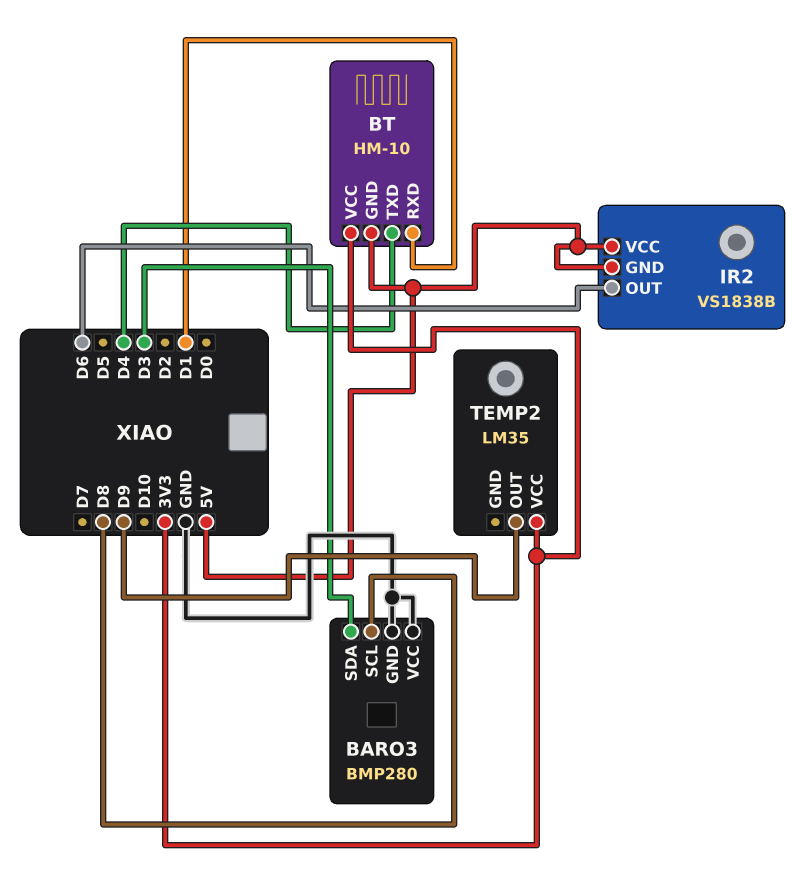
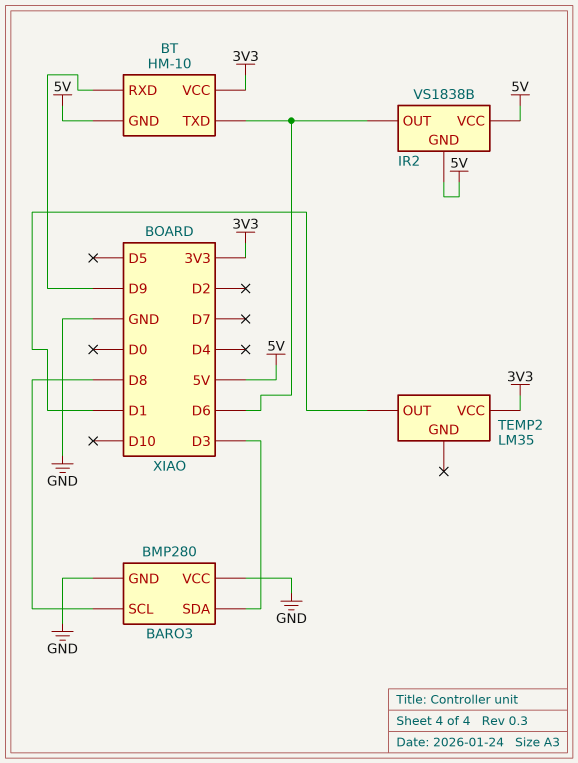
BT pin RXD: D1 -> D9
BT pin TXD: D4 -> D6
TEMP2 pin OUT: D9 -> D1

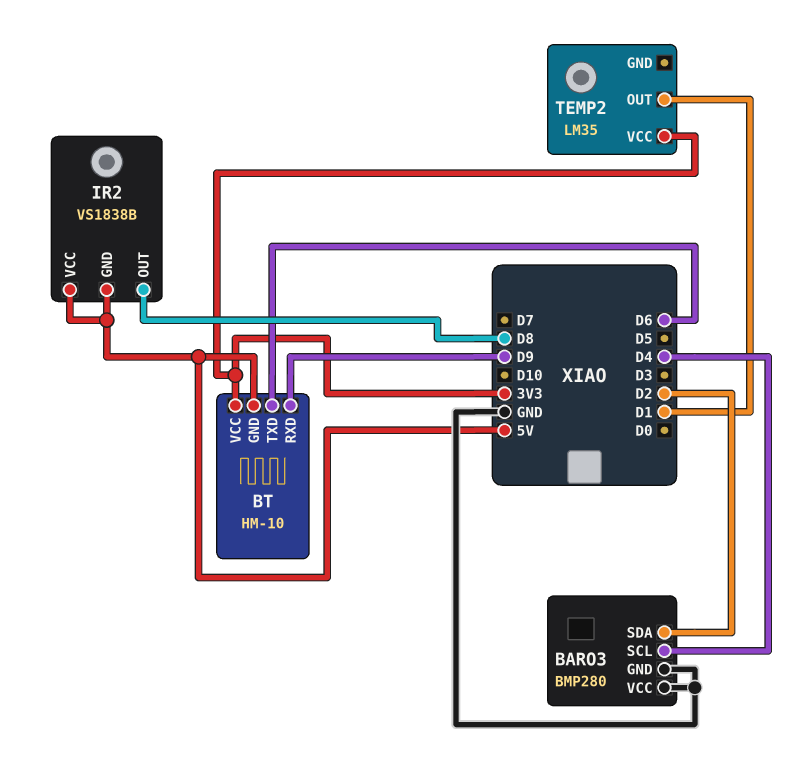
BARO3 pin SCL: D8 -> D4
BARO3 pin SDA: D3 -> D2
IR2 pin OUT: D6 -> D8

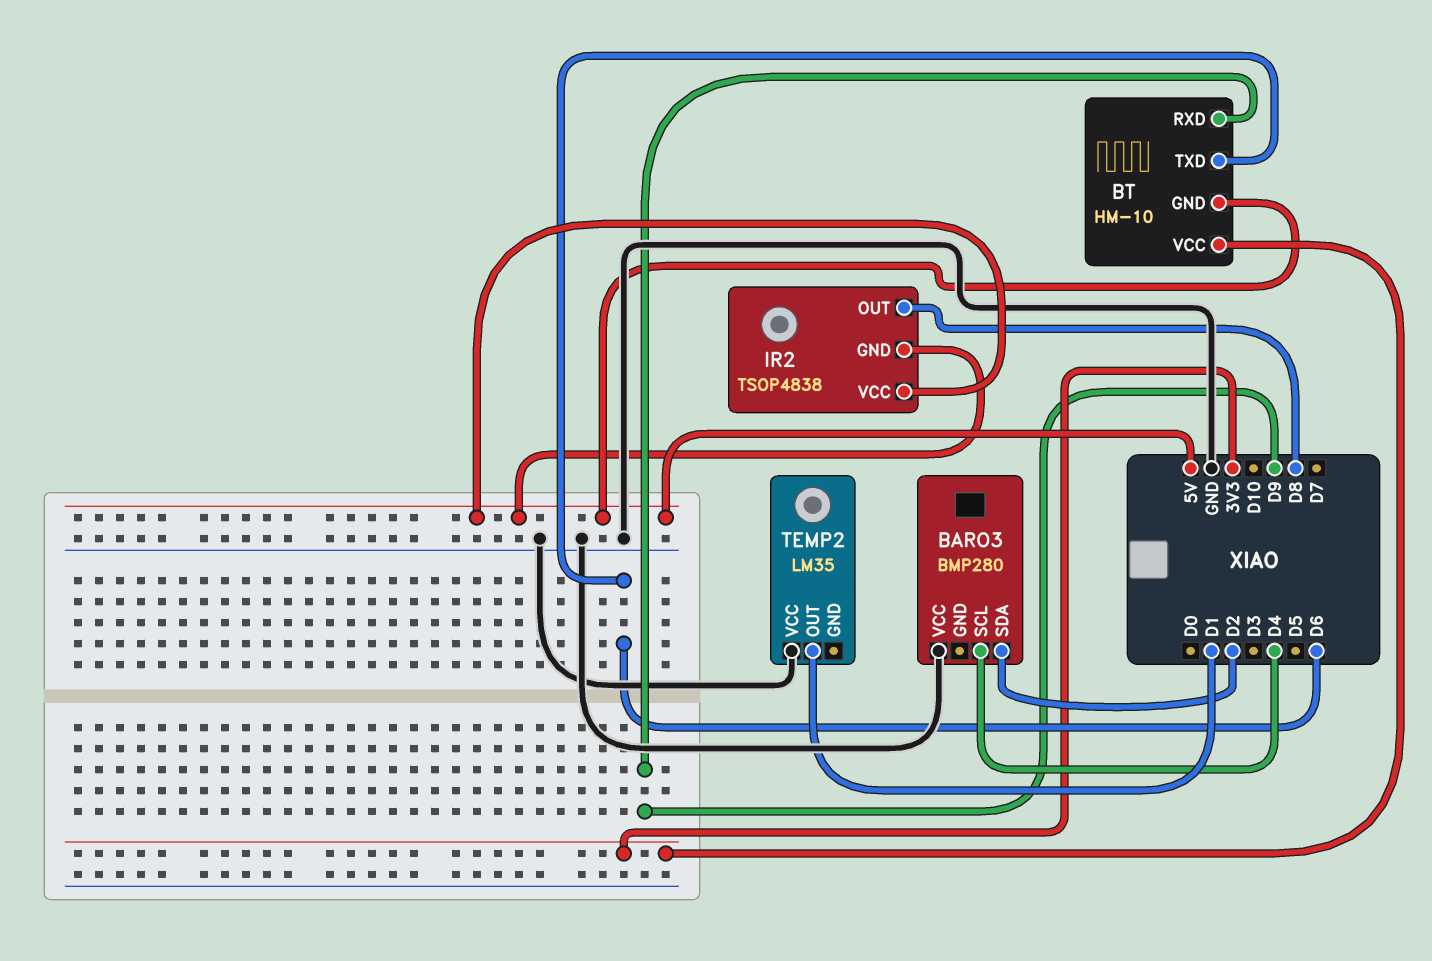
BARO3 pin GND: GND -> none
IR2: VS1838B -> TSOP4838
TEMP2 pin VCC: 3V3 -> GND

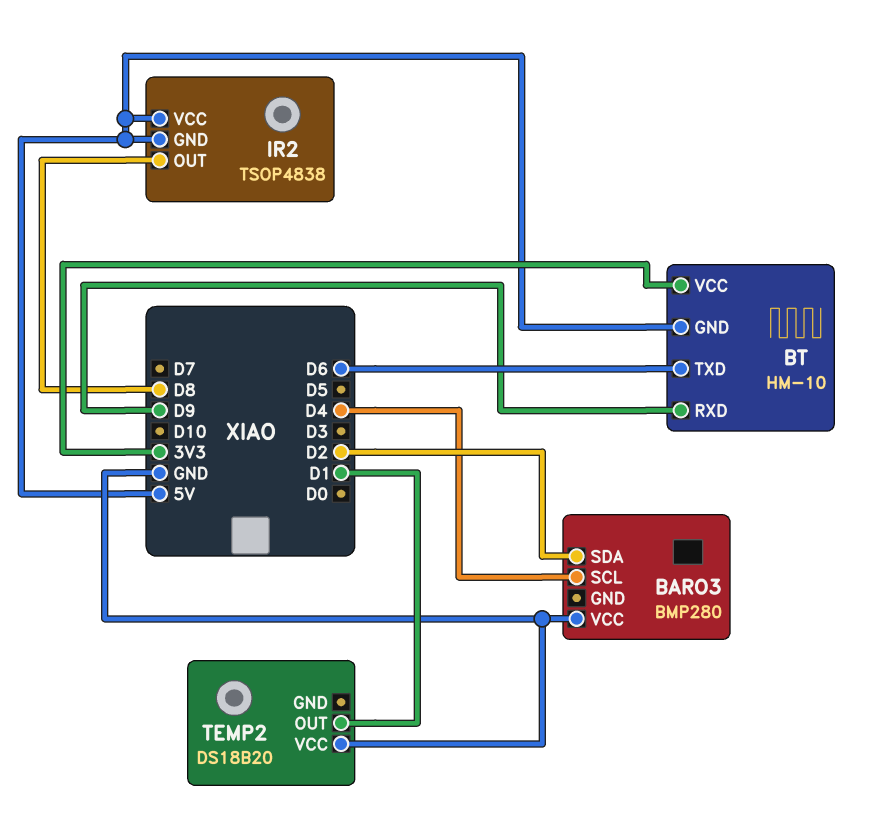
TEMP2: LM35 -> DS18B20

